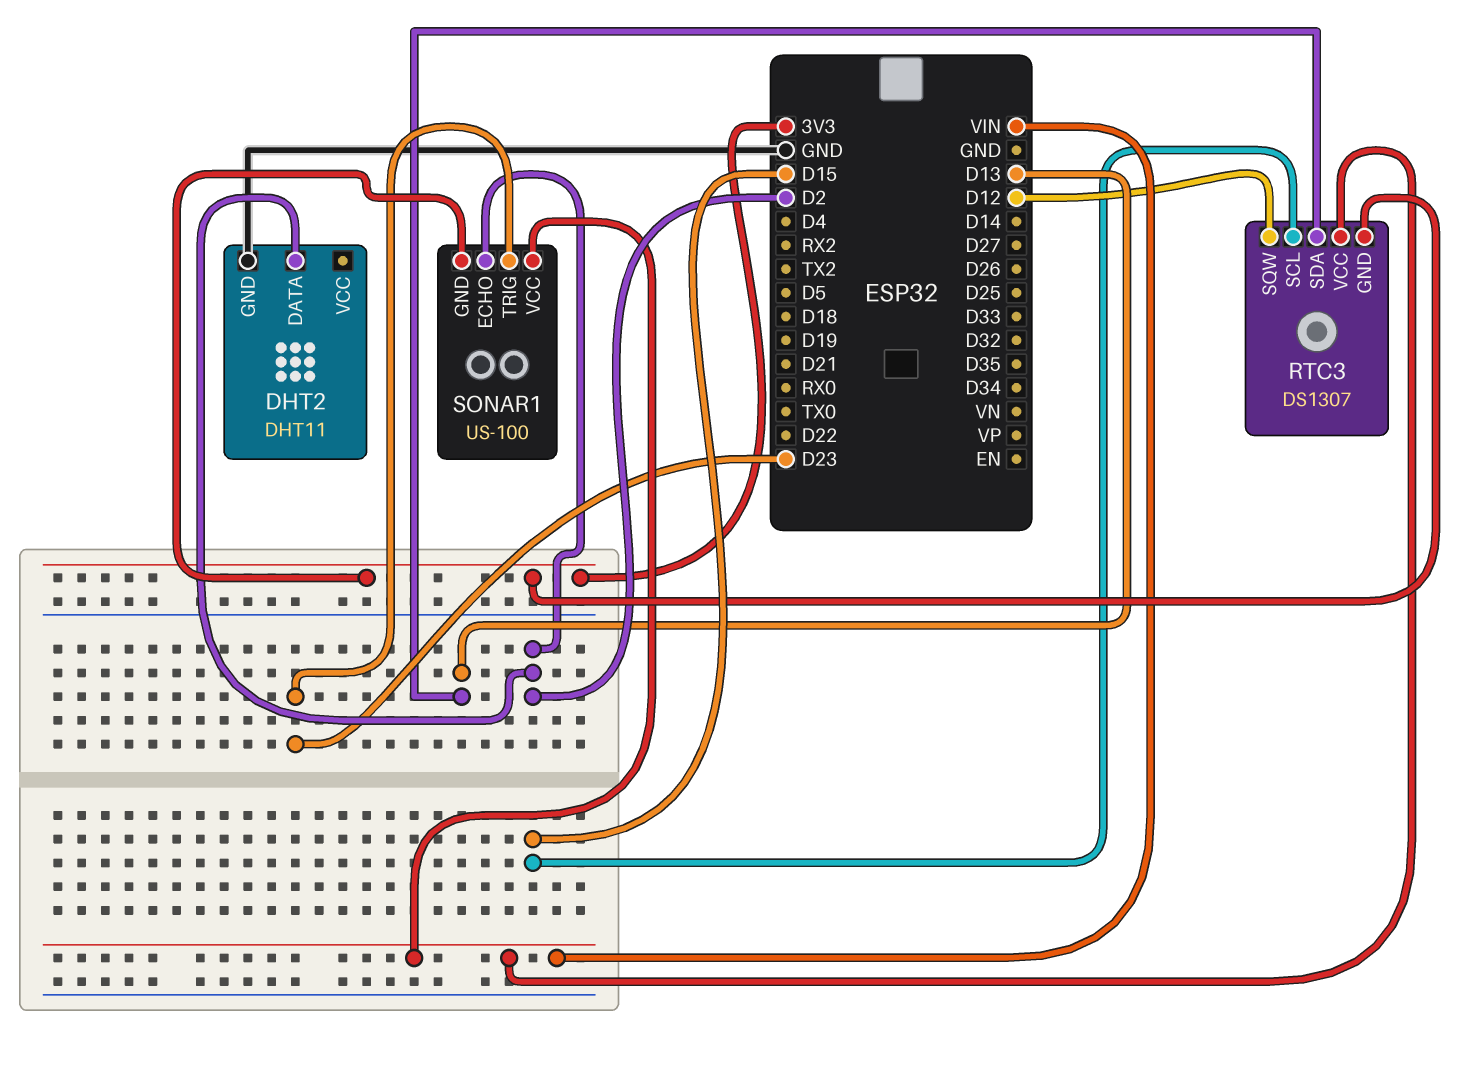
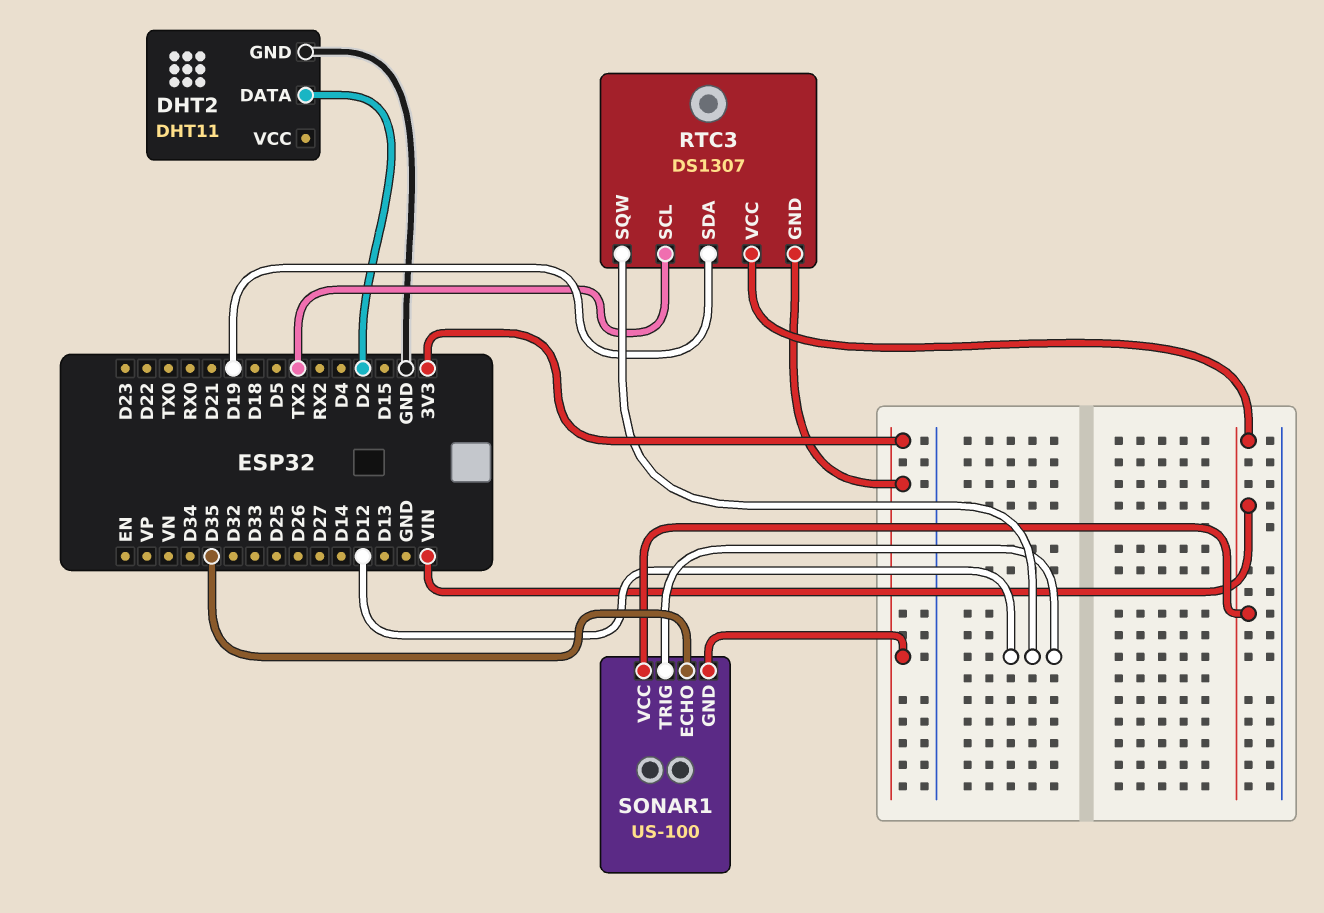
RTC3 pin SCL: D15 -> TX2
RTC3 pin SDA: D13 -> D19
SONAR1 pin ECHO: D2 -> D35
SONAR1 pin TRIG: D23 -> D12

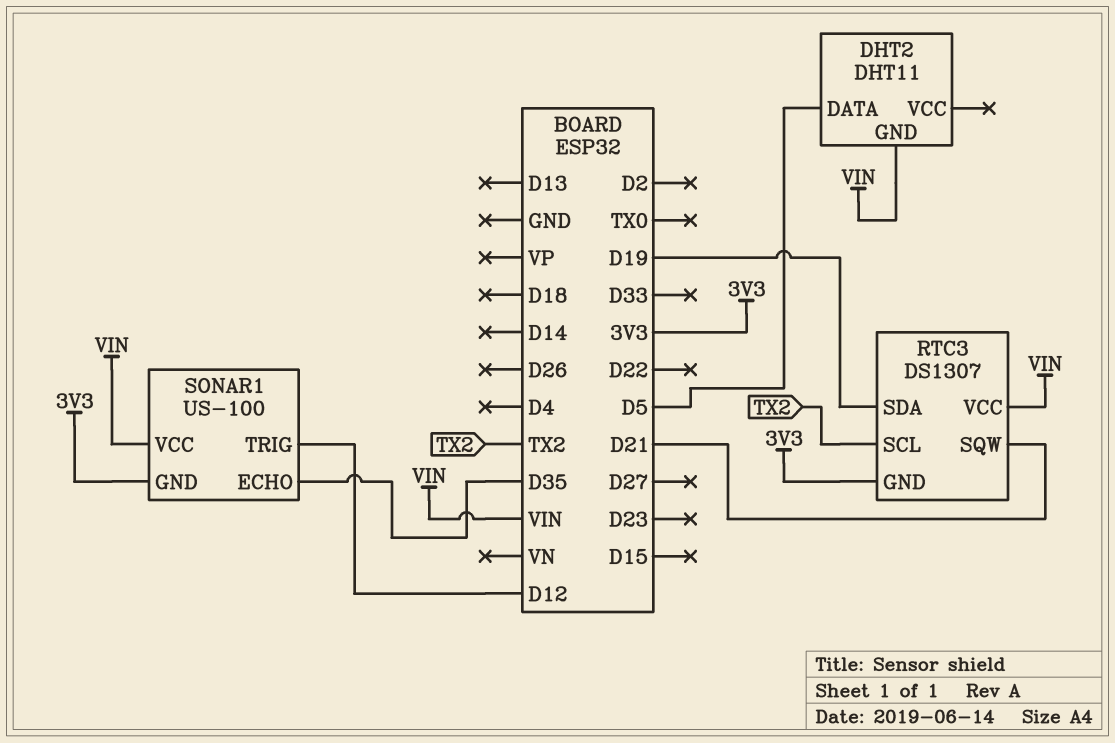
DHT2 pin DATA: D2 -> D5
DHT2 pin GND: GND -> VIN
RTC3 pin SQW: D12 -> D21

